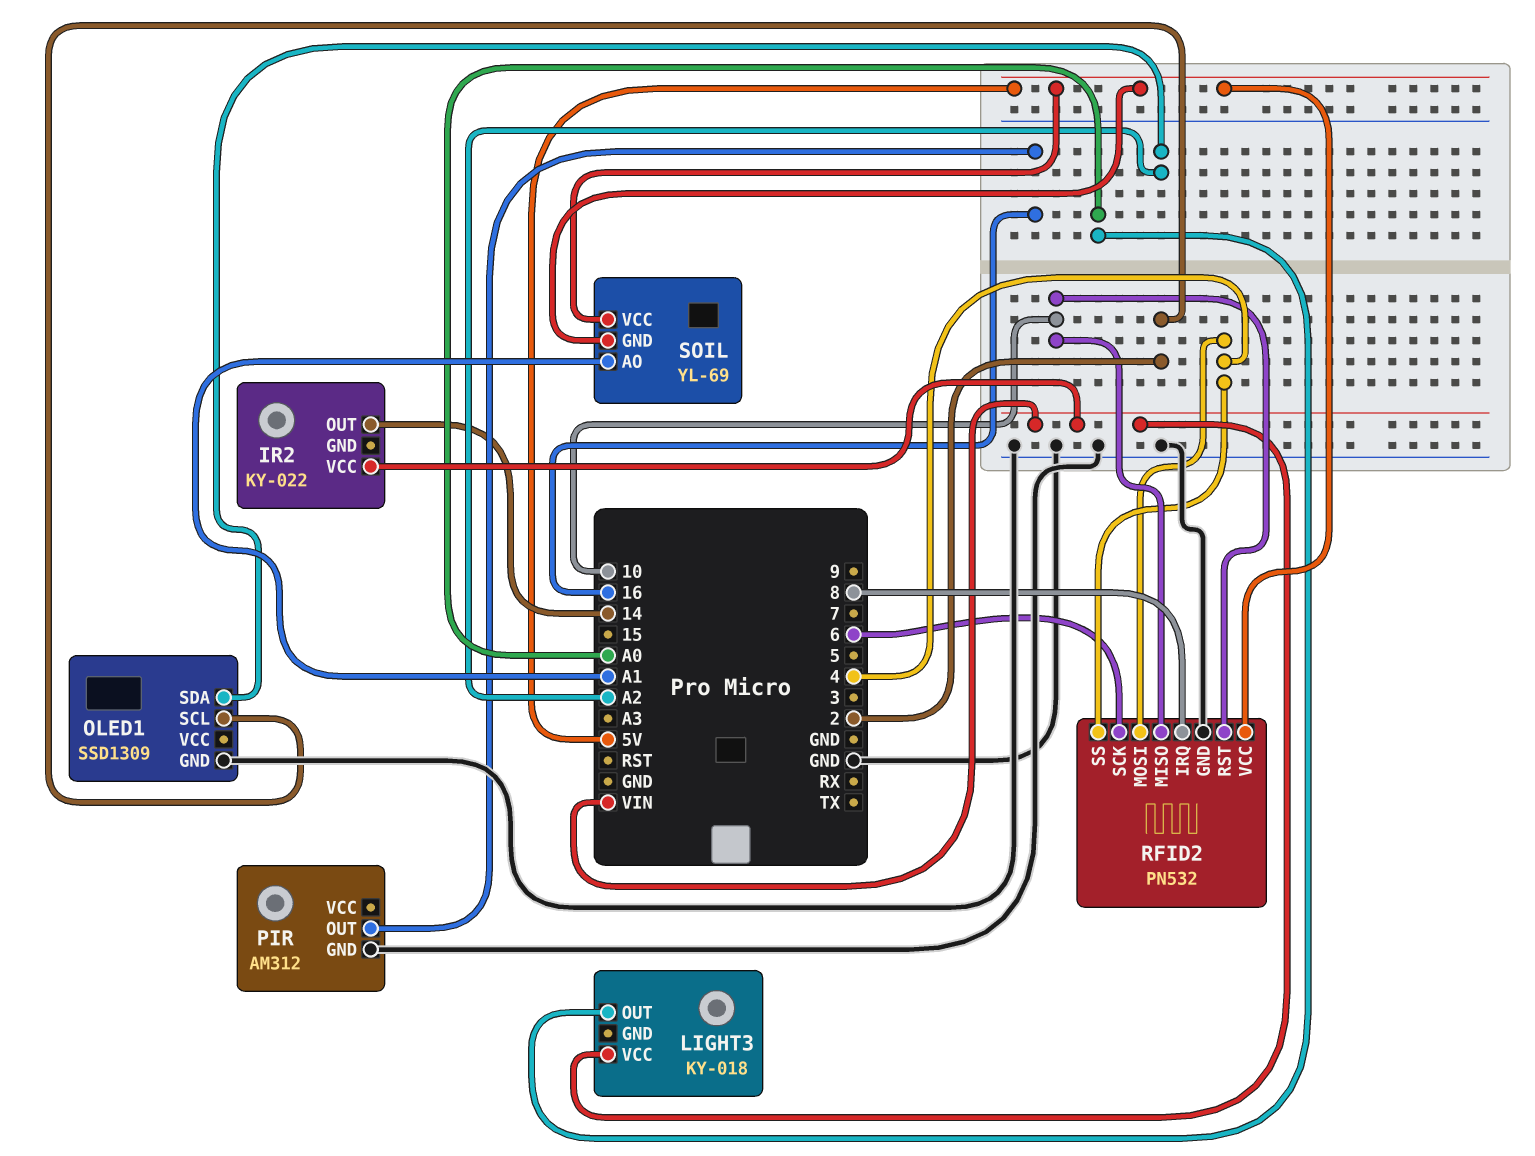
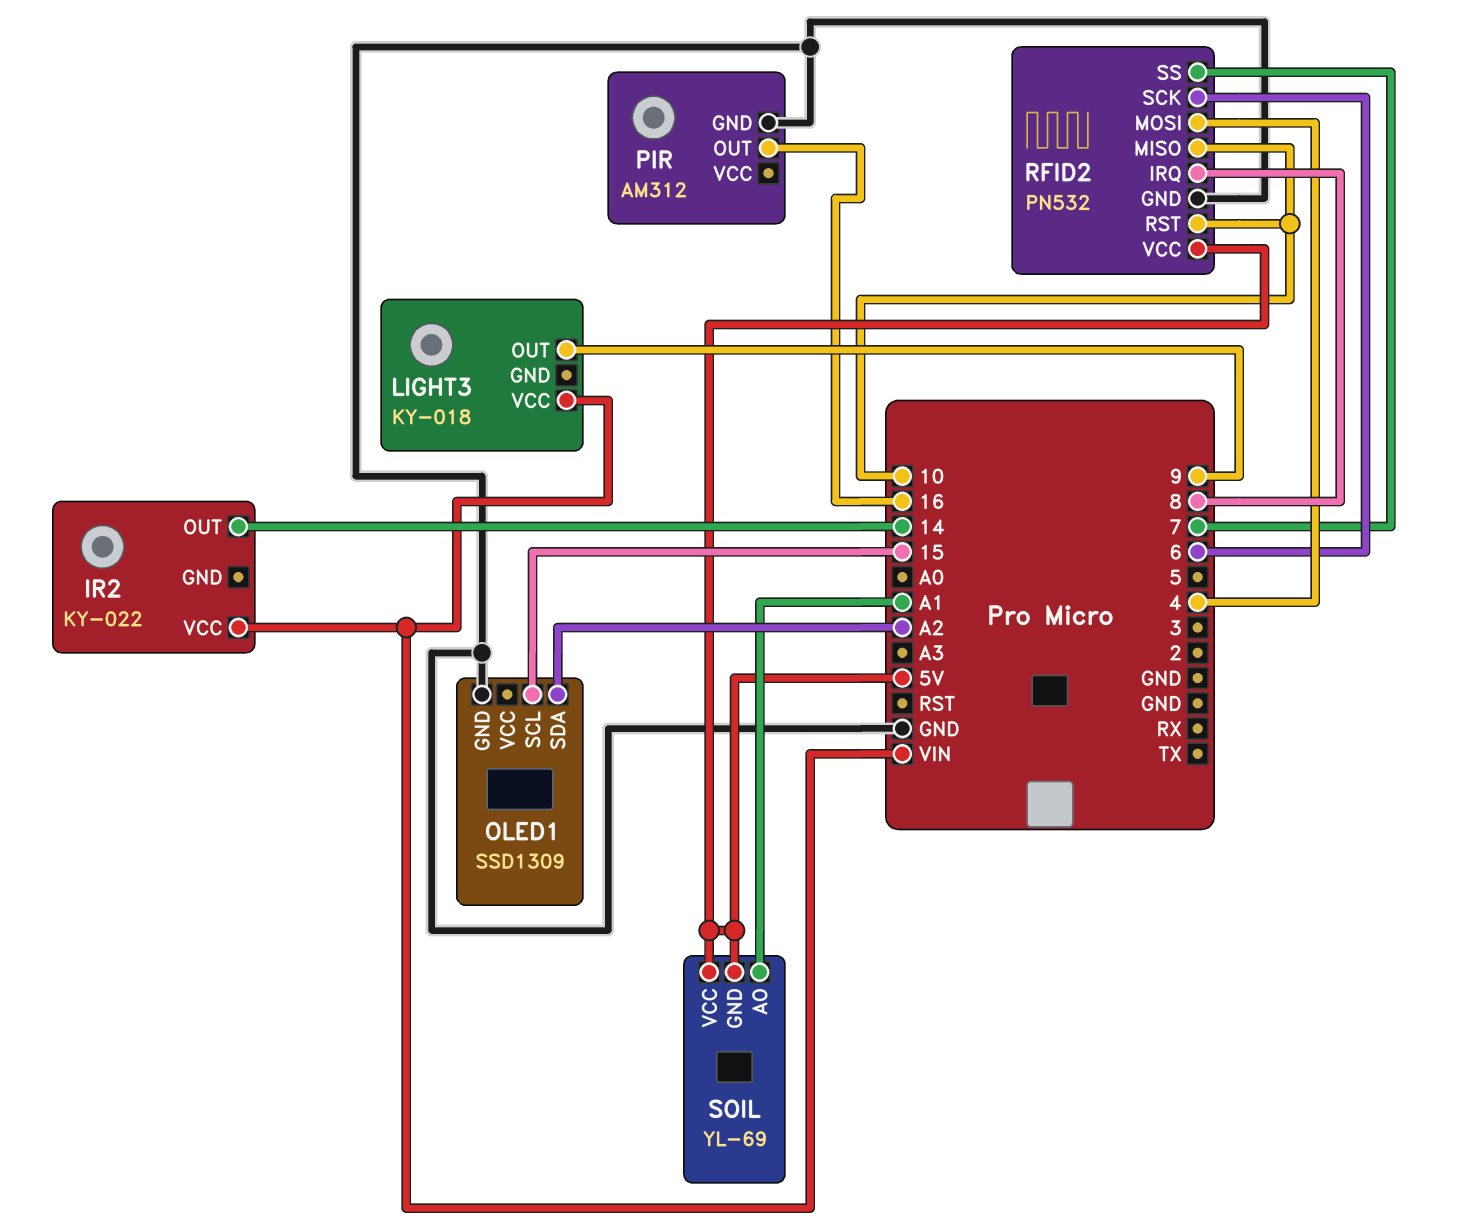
LIGHT3 pin OUT: A0 -> 9
OLED1 pin SCL: 2 -> 15
RFID2 pin SS: 4 -> 7

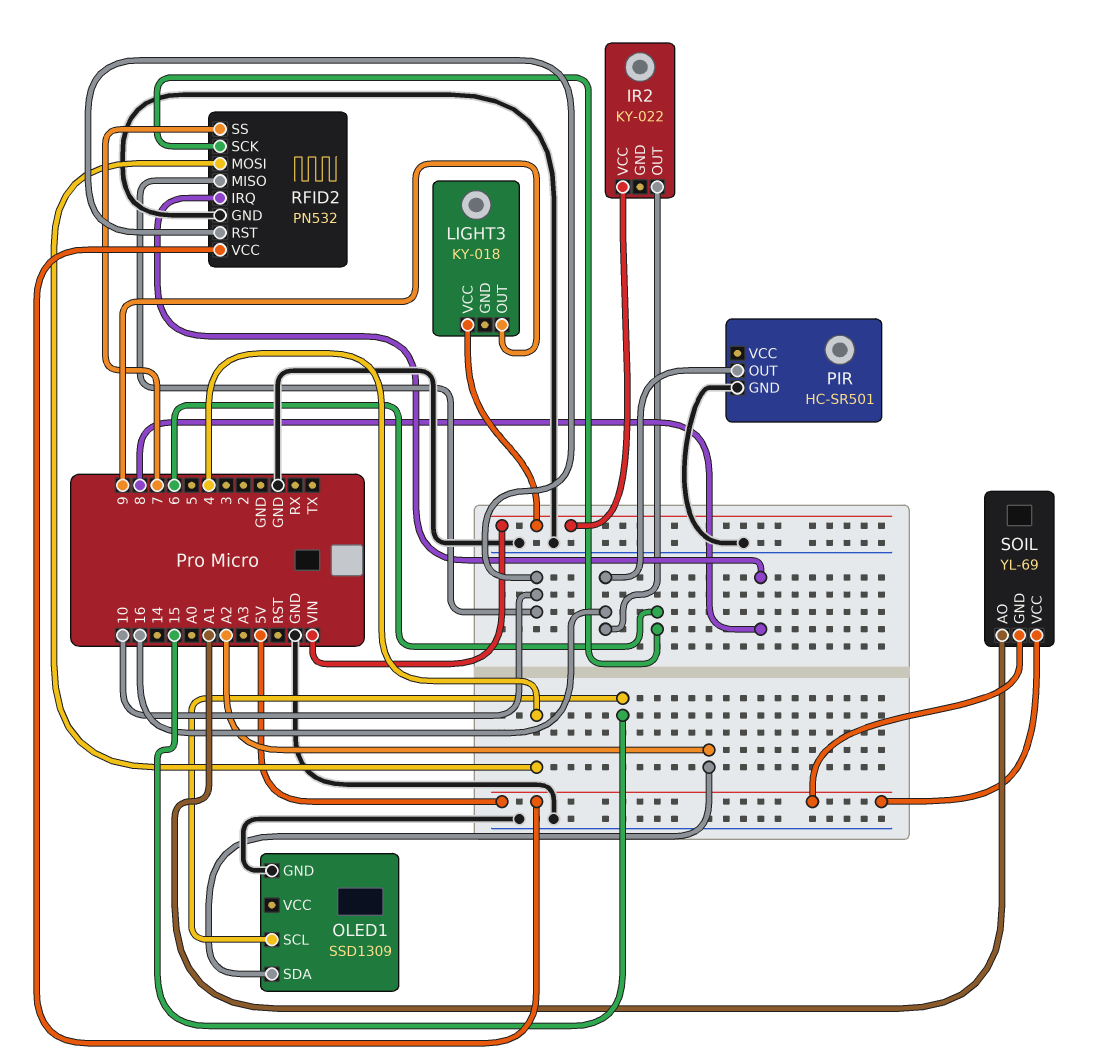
IR2 pin OUT: 14 -> 16
PIR: AM312 -> HC-SR501

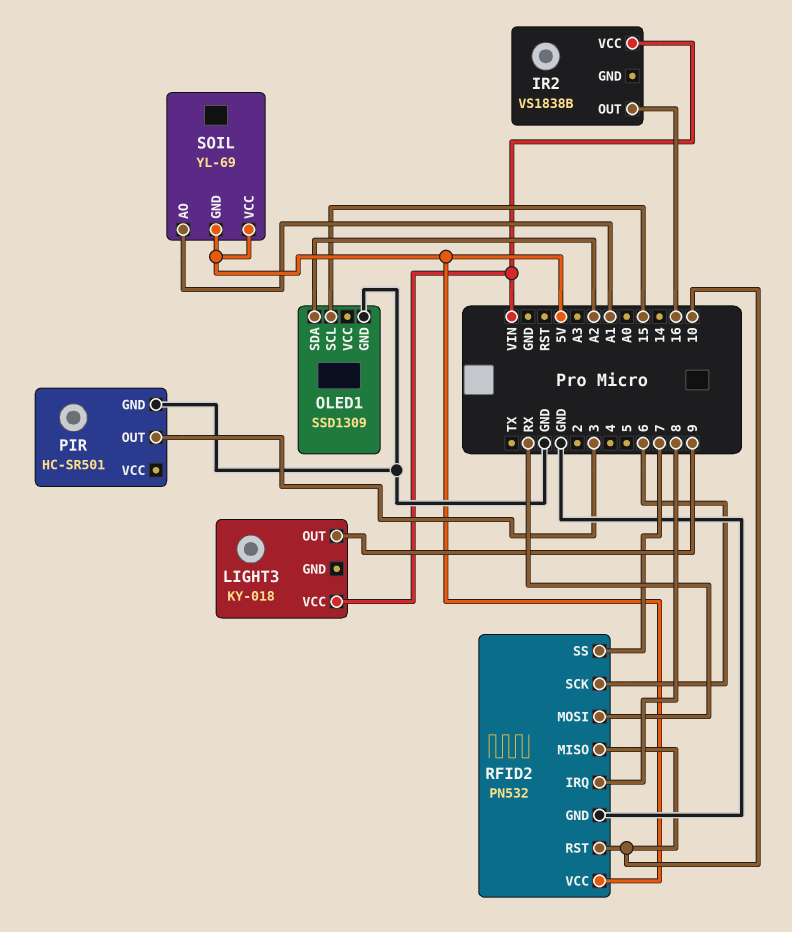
IR2: KY-022 -> VS1838B
PIR pin OUT: 16 -> 3
RFID2 pin MOSI: 4 -> RX

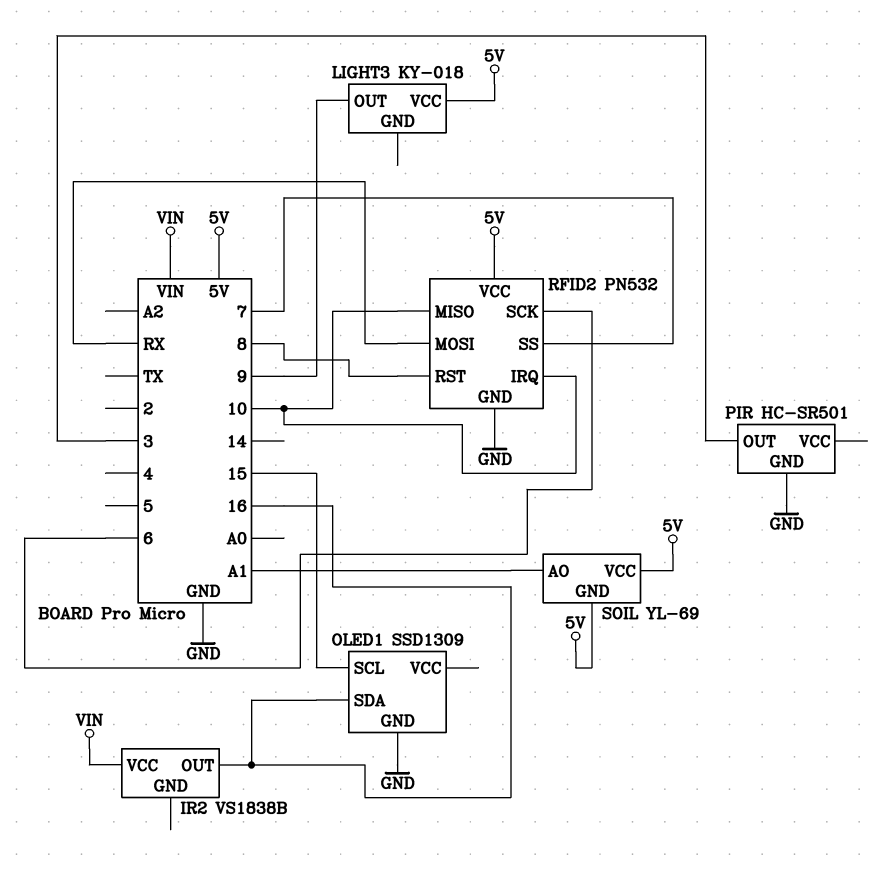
LIGHT3 pin VCC: VIN -> 5V
OLED1 pin SDA: A2 -> 16
RFID2 pin IRQ: 8 -> 10
RFID2 pin RST: 10 -> 8

